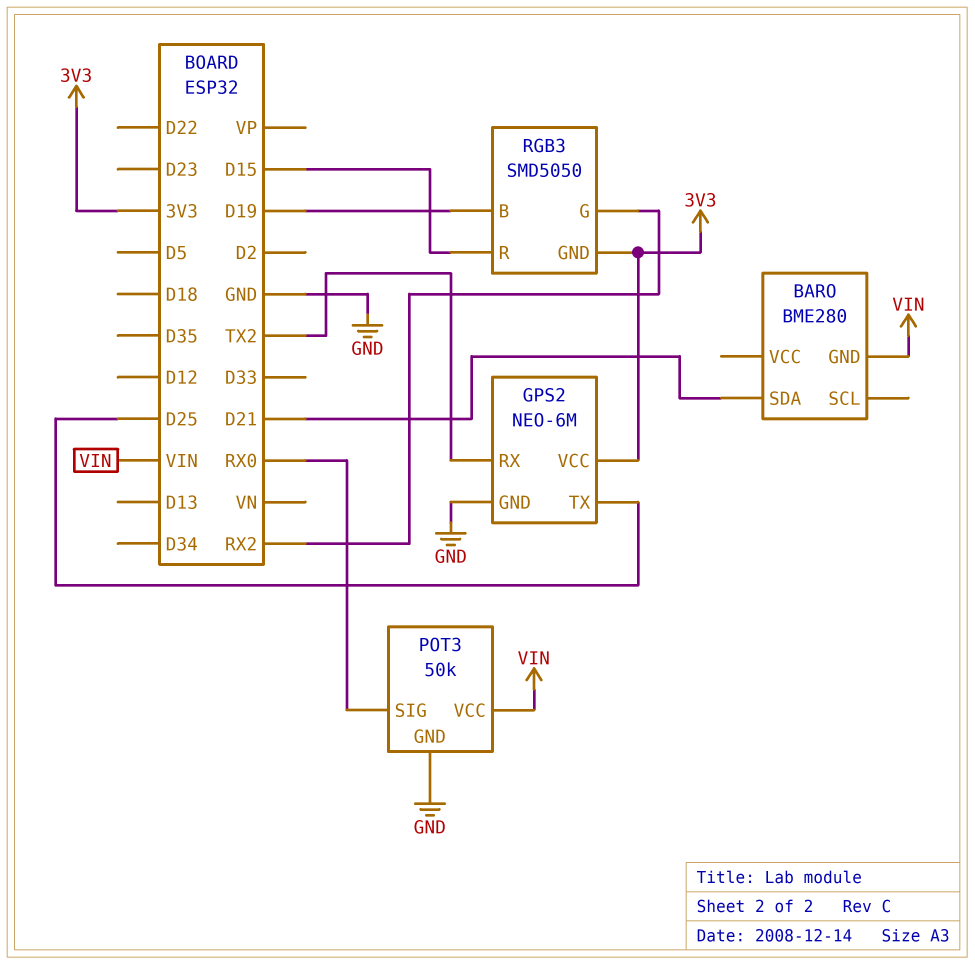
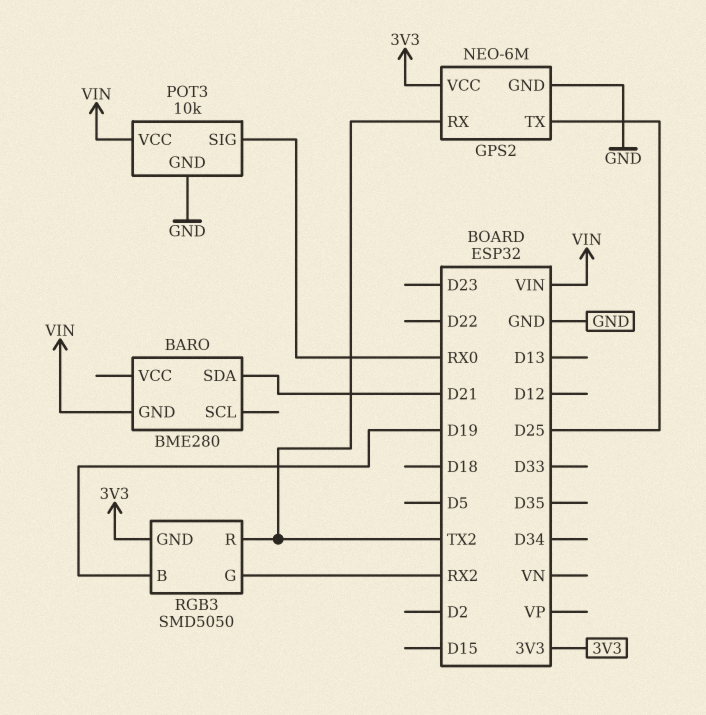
POT3: 50k -> 10k
RGB3 pin R: D15 -> TX2

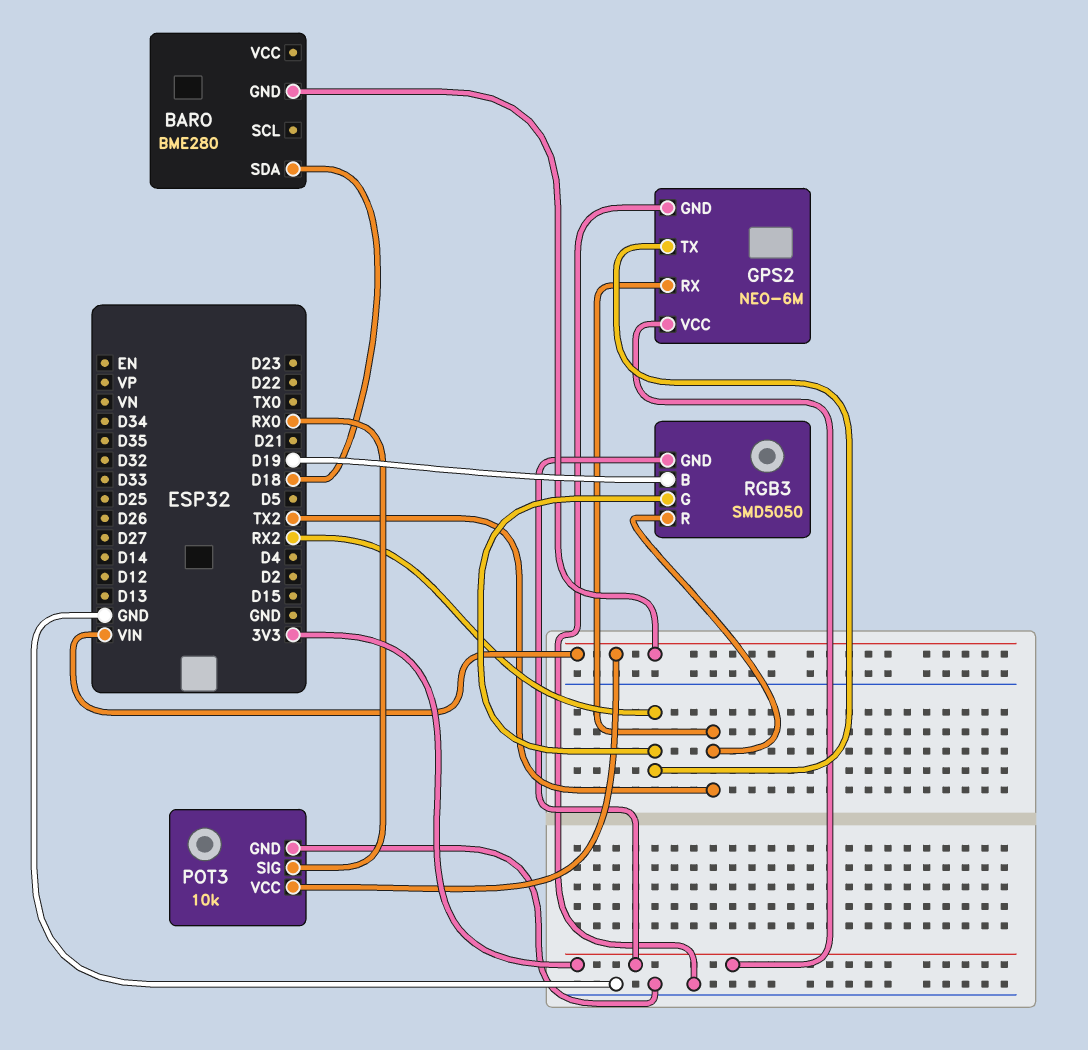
BARO pin SDA: D21 -> D18
GPS2 pin TX: D25 -> RX2

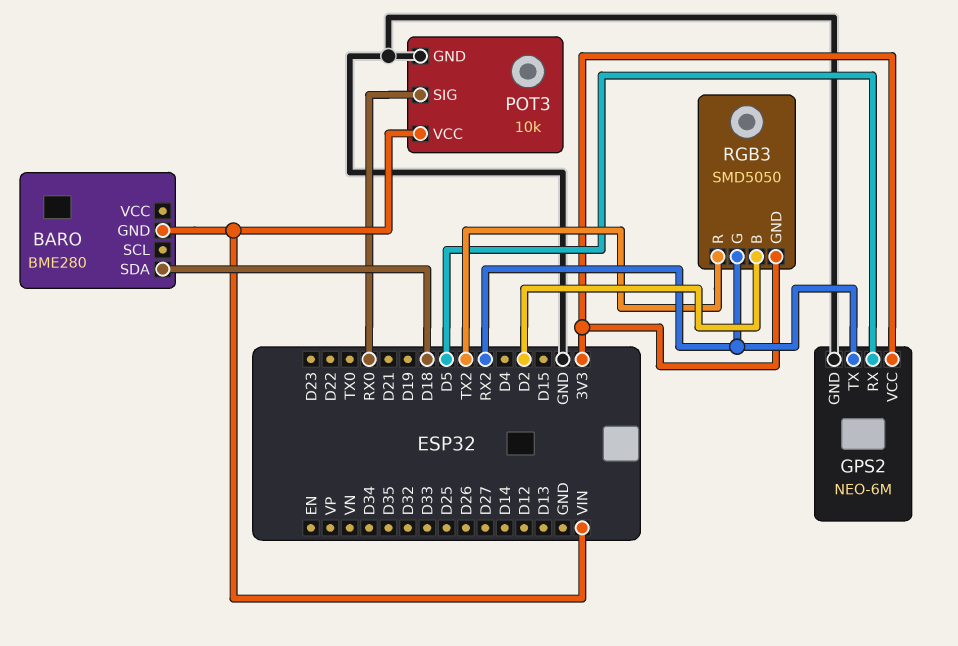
GPS2 pin RX: TX2 -> D5
RGB3 pin B: D19 -> D2

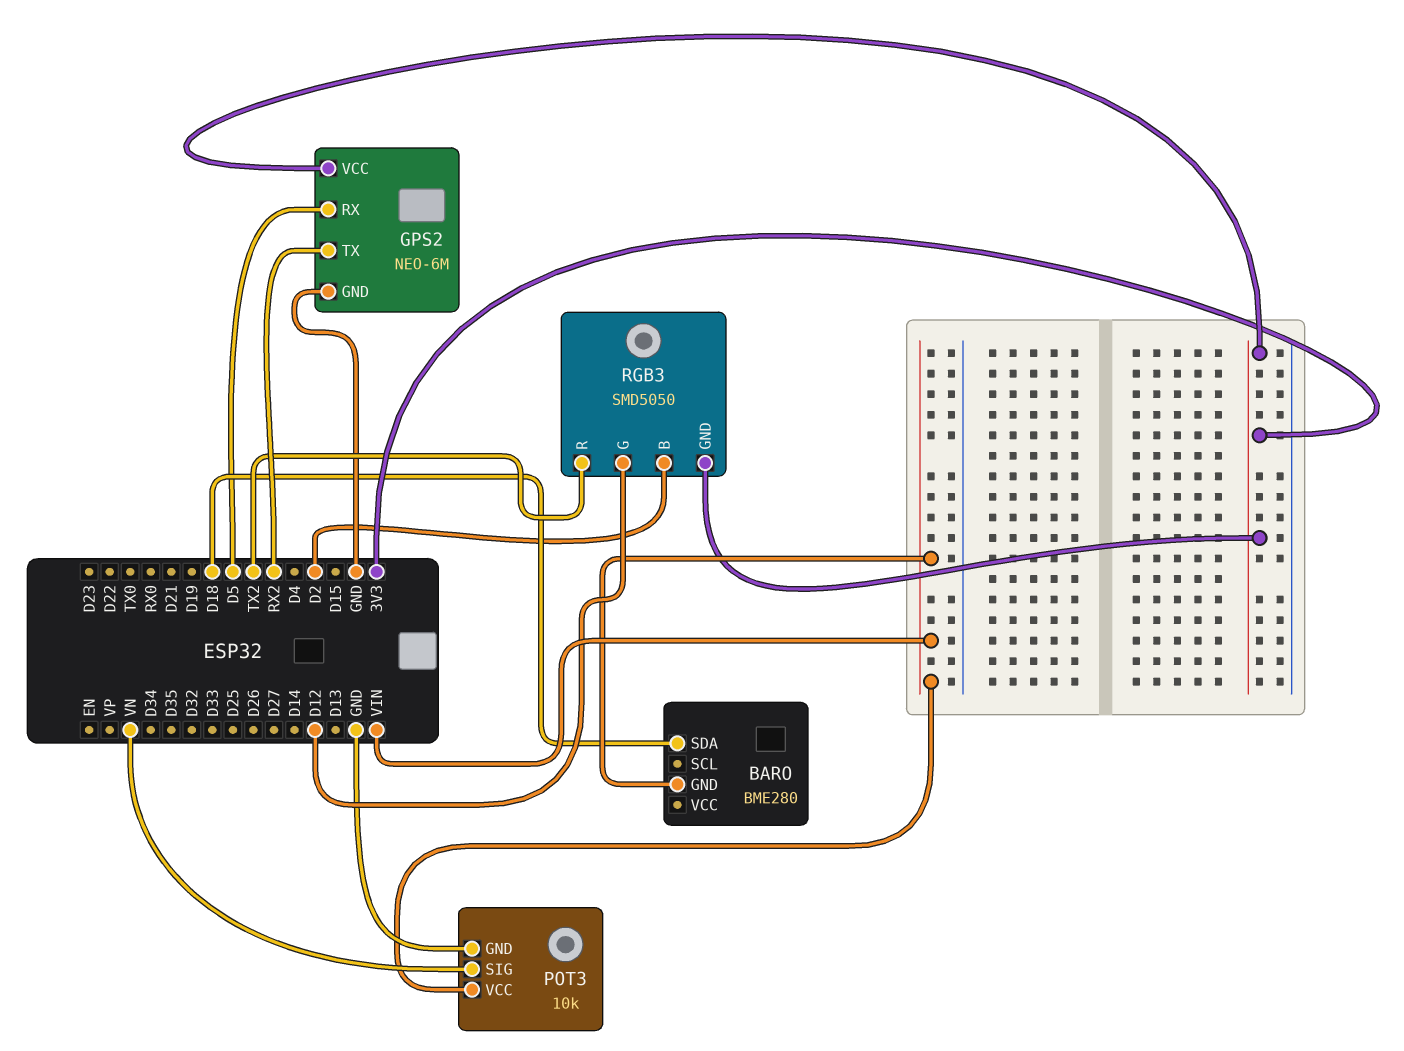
POT3 pin SIG: RX0 -> VN
RGB3 pin G: RX2 -> D12

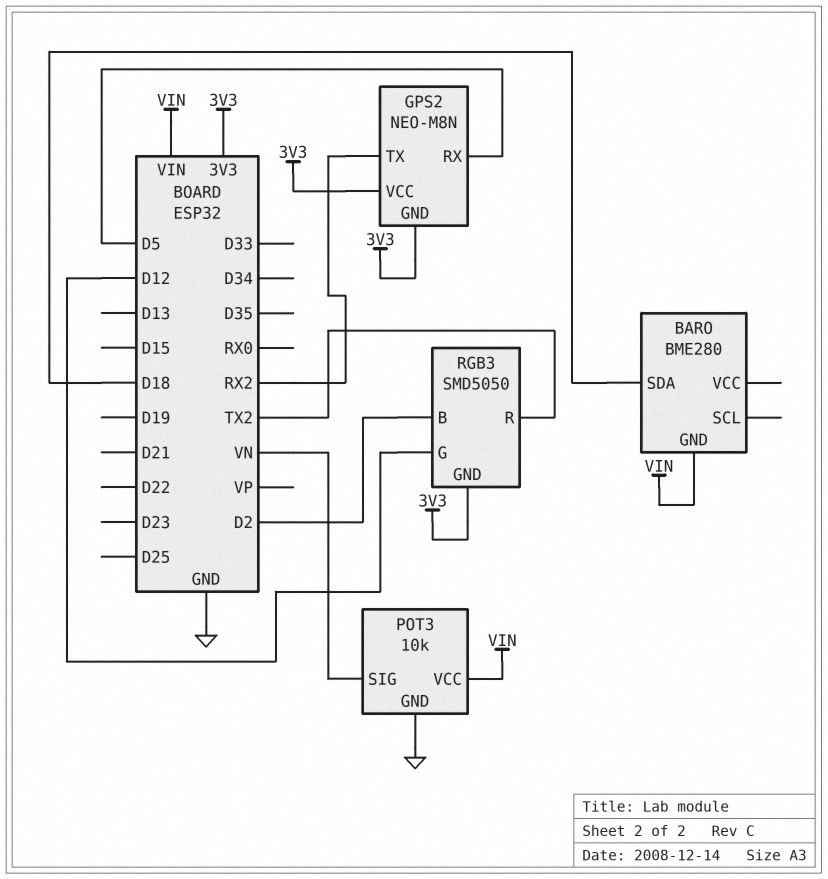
GPS2: NEO-6M -> NEO-M8N
GPS2 pin GND: GND -> 3V3

